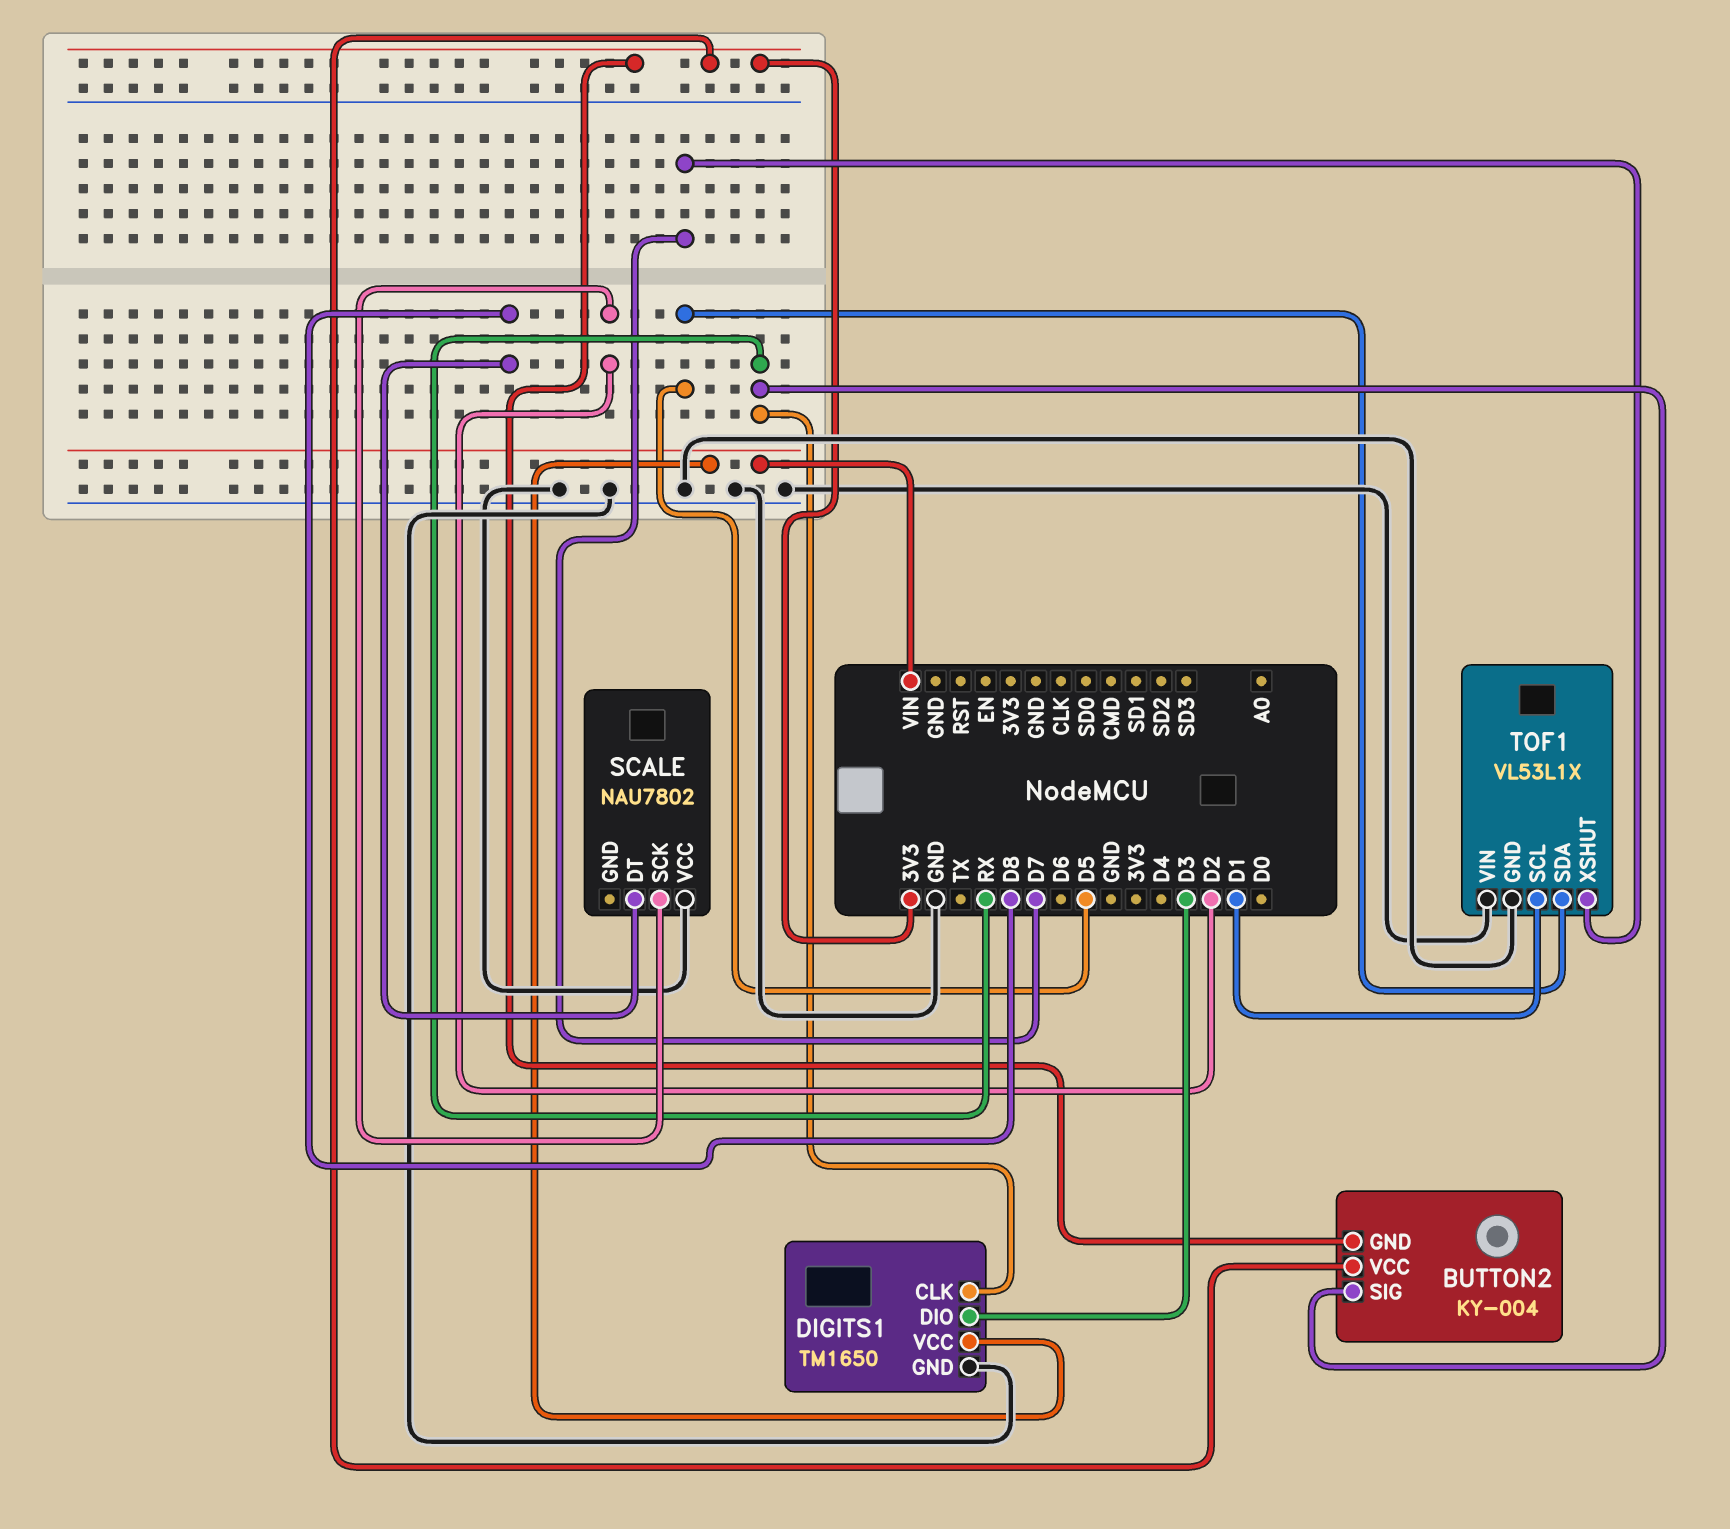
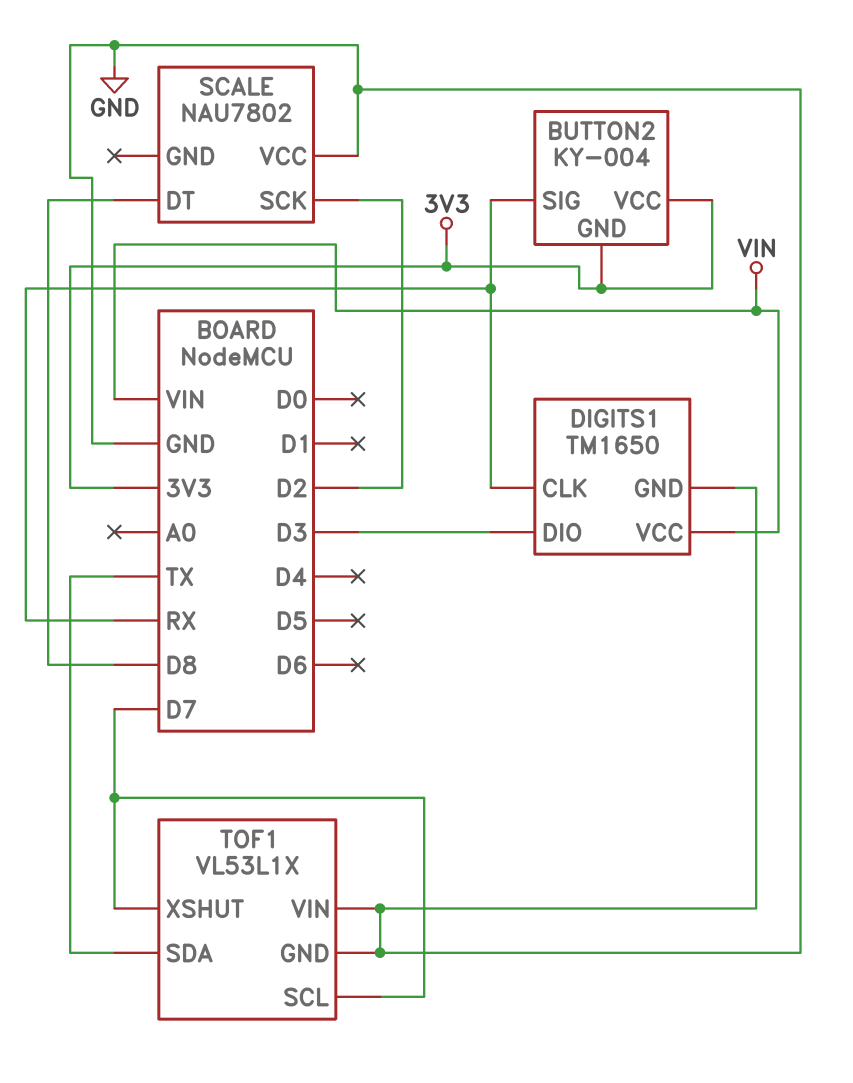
TOF1 pin SCL: D1 -> D7
TOF1 pin SDA: D5 -> TX

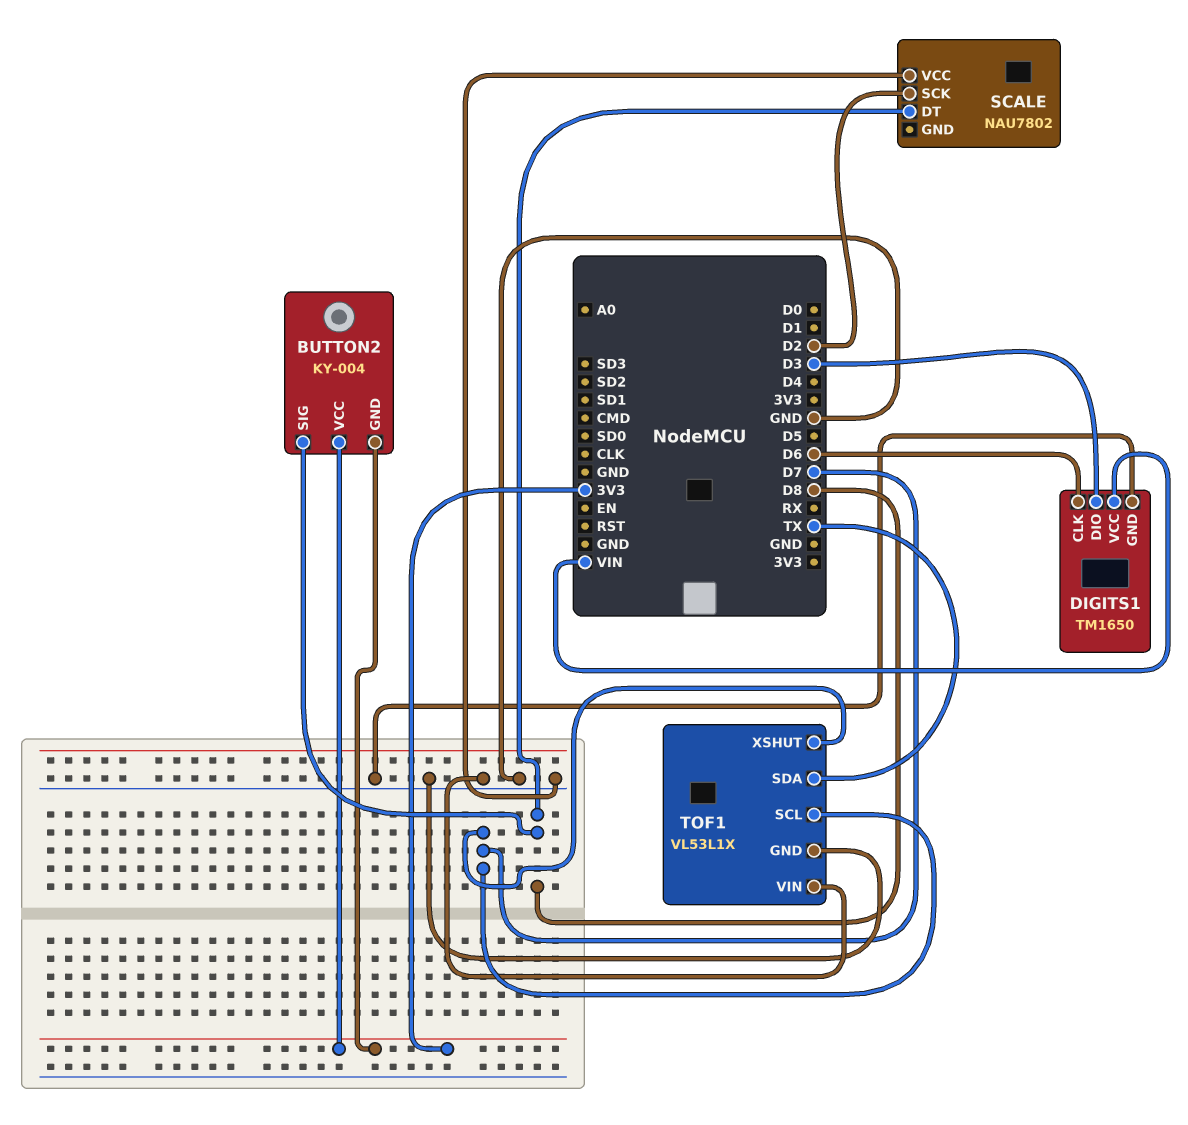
BUTTON2 pin SIG: RX -> D8
DIGITS1 pin CLK: RX -> D6

